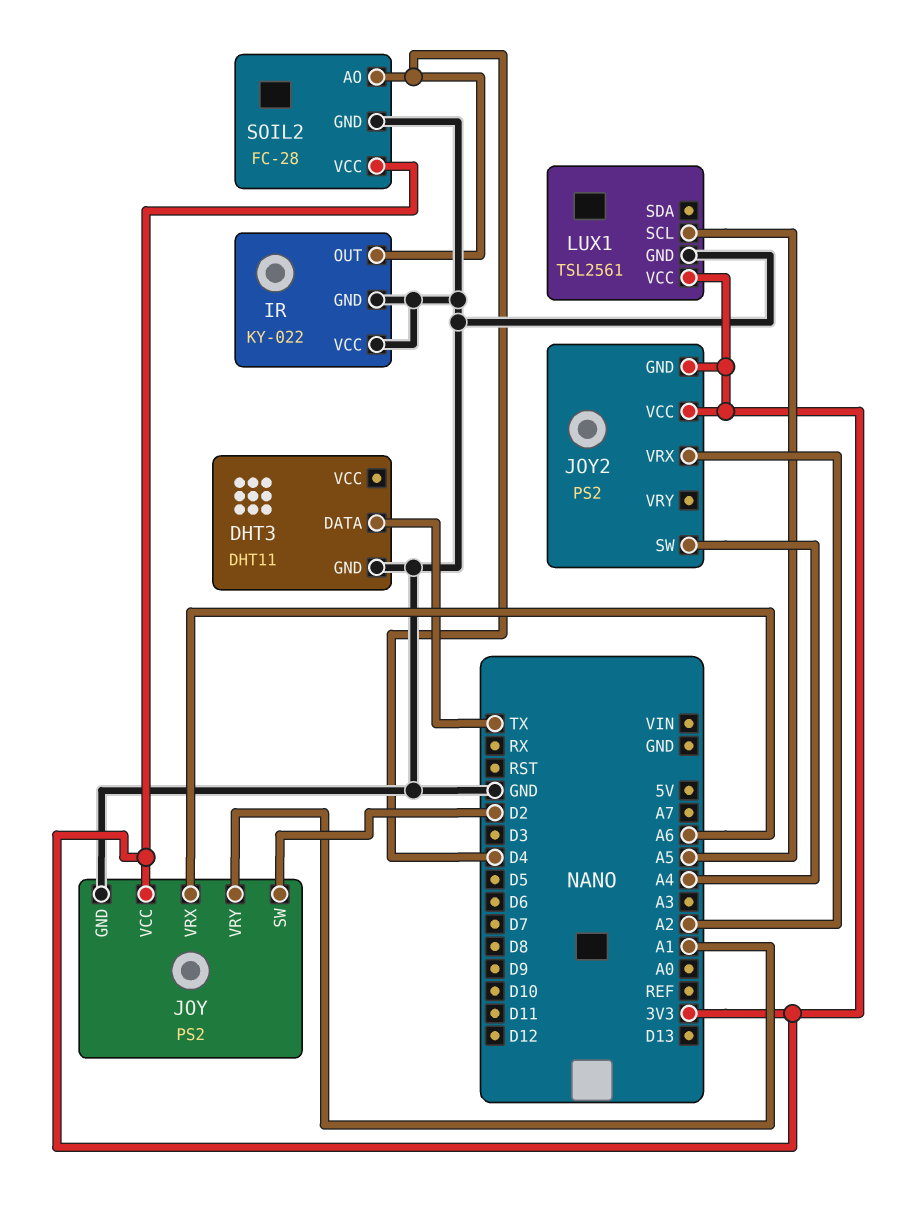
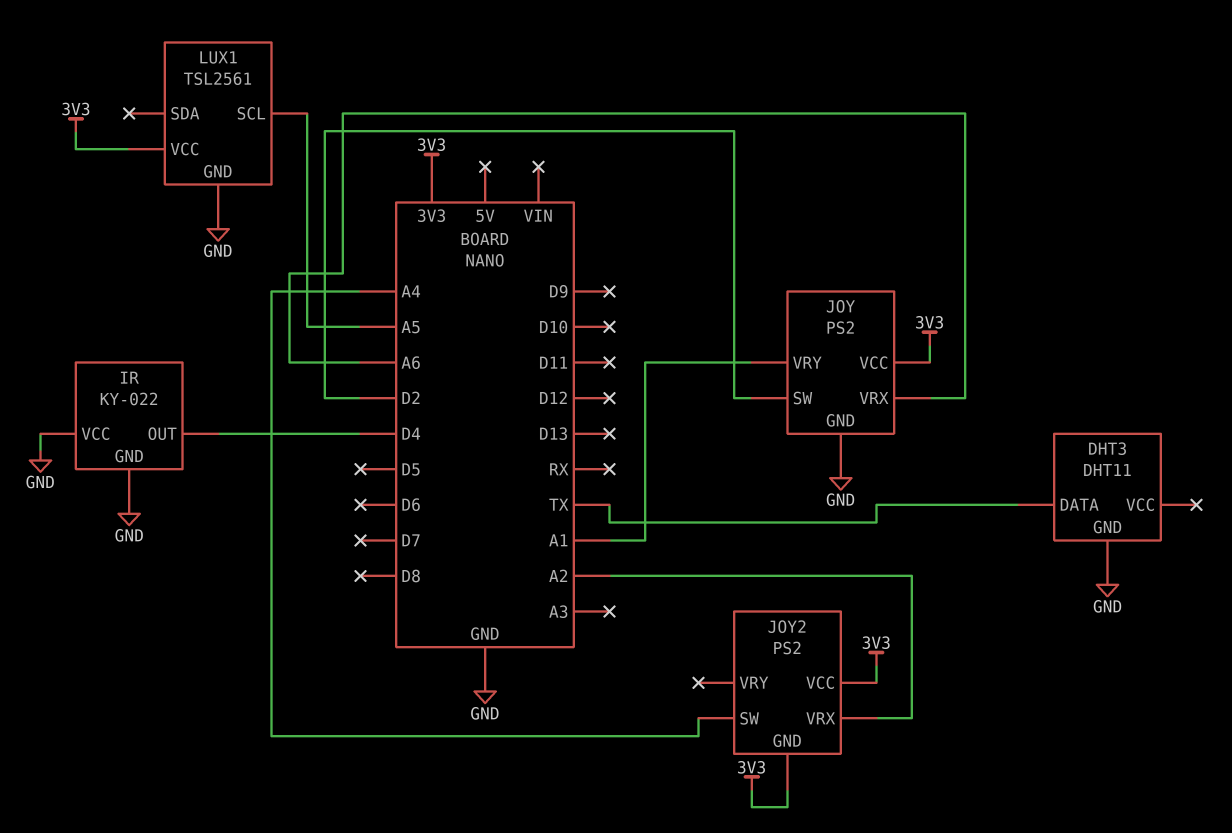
SOIL2: FC-28 -> none
SOIL2 pin AO: D4 -> none
SOIL2 pin GND: GND -> none
SOIL2 pin VCC: 3V3 -> none

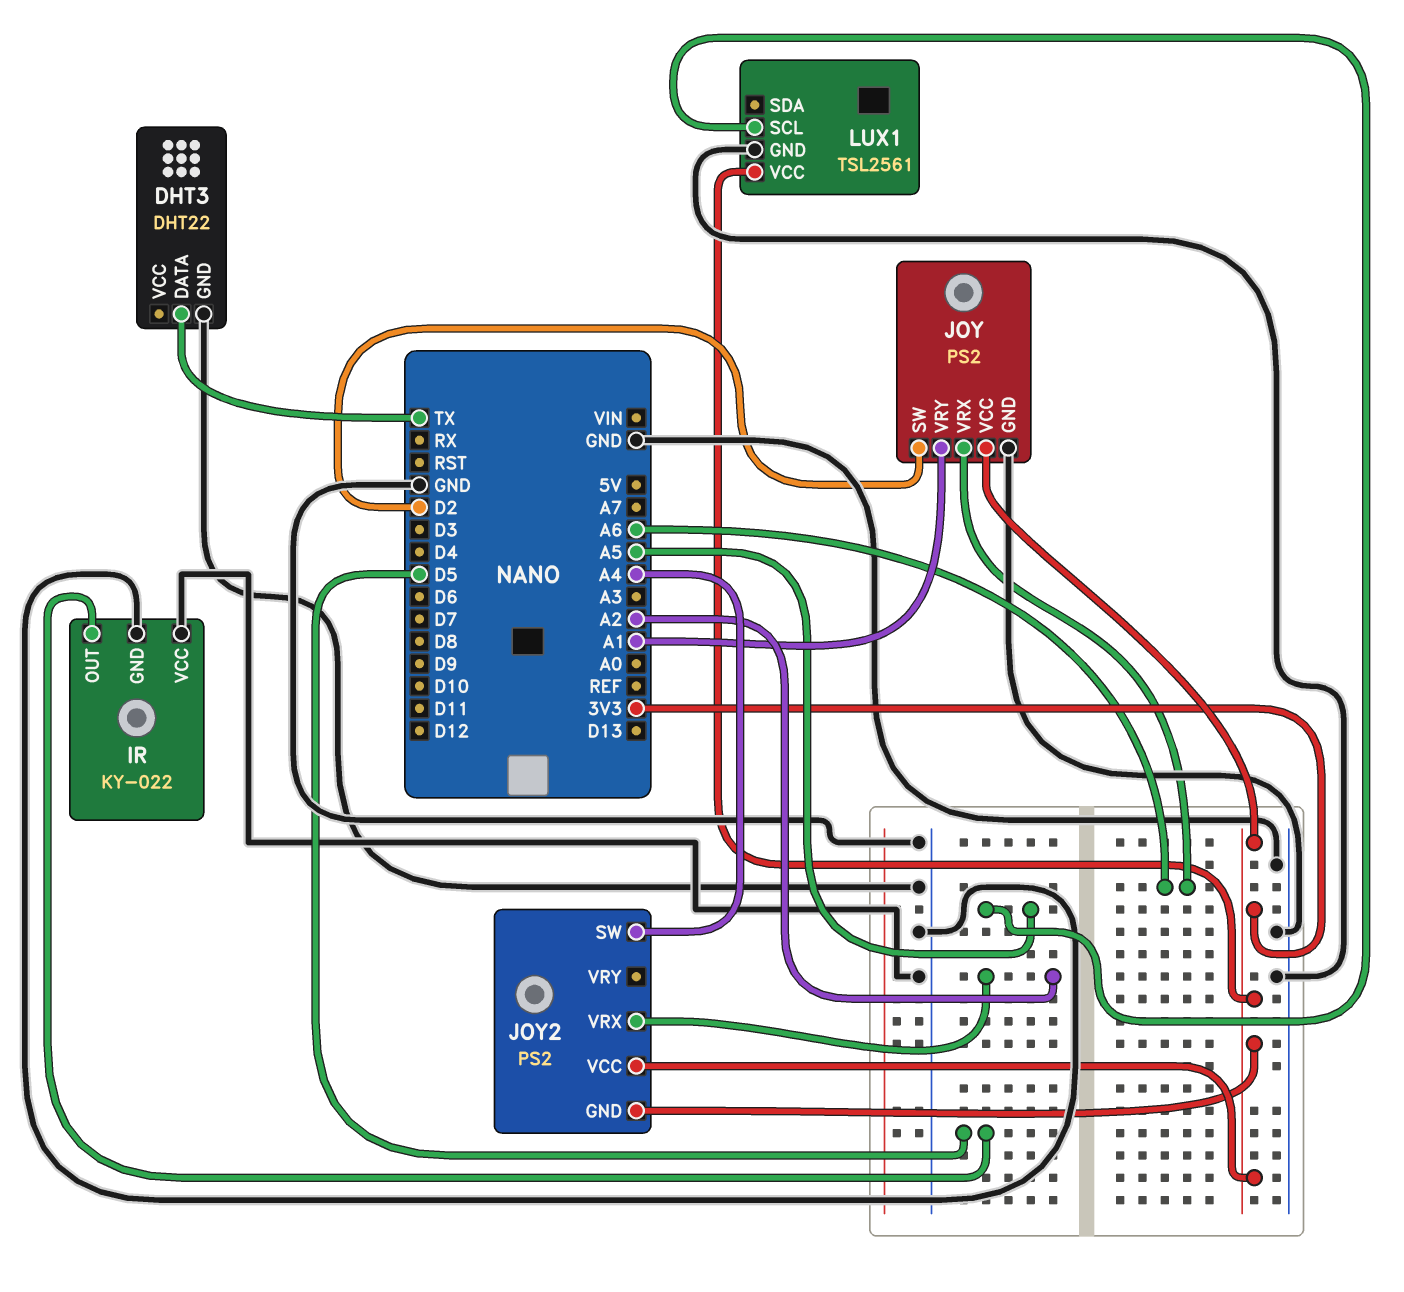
DHT3: DHT11 -> DHT22
IR pin OUT: D4 -> D5

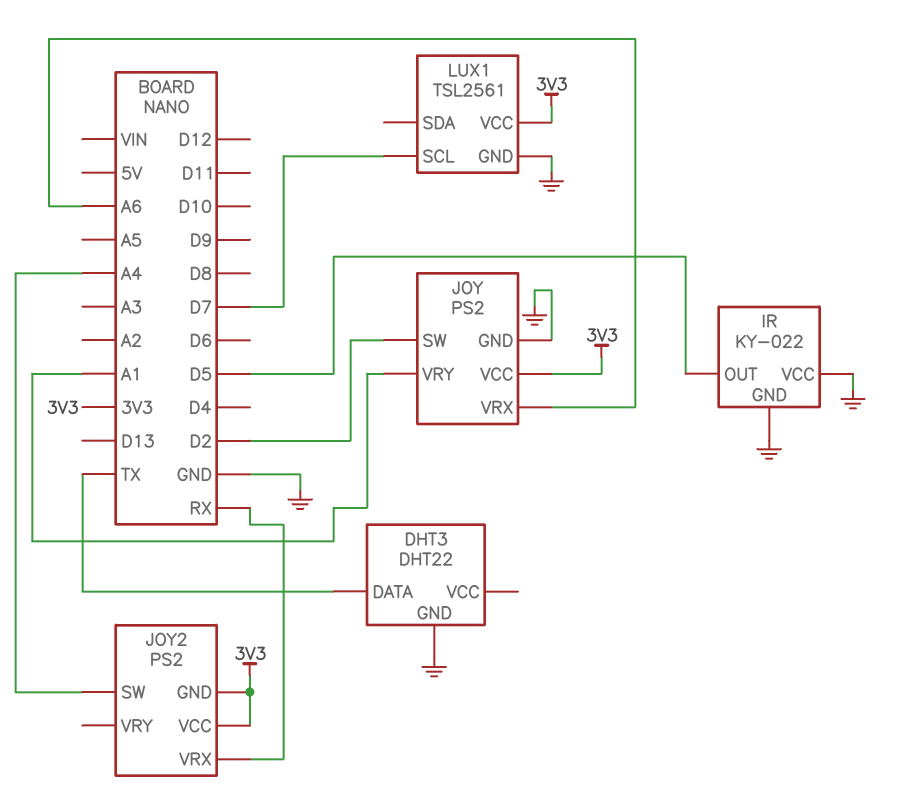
JOY2 pin VRX: A2 -> RX
LUX1 pin SCL: A5 -> D7

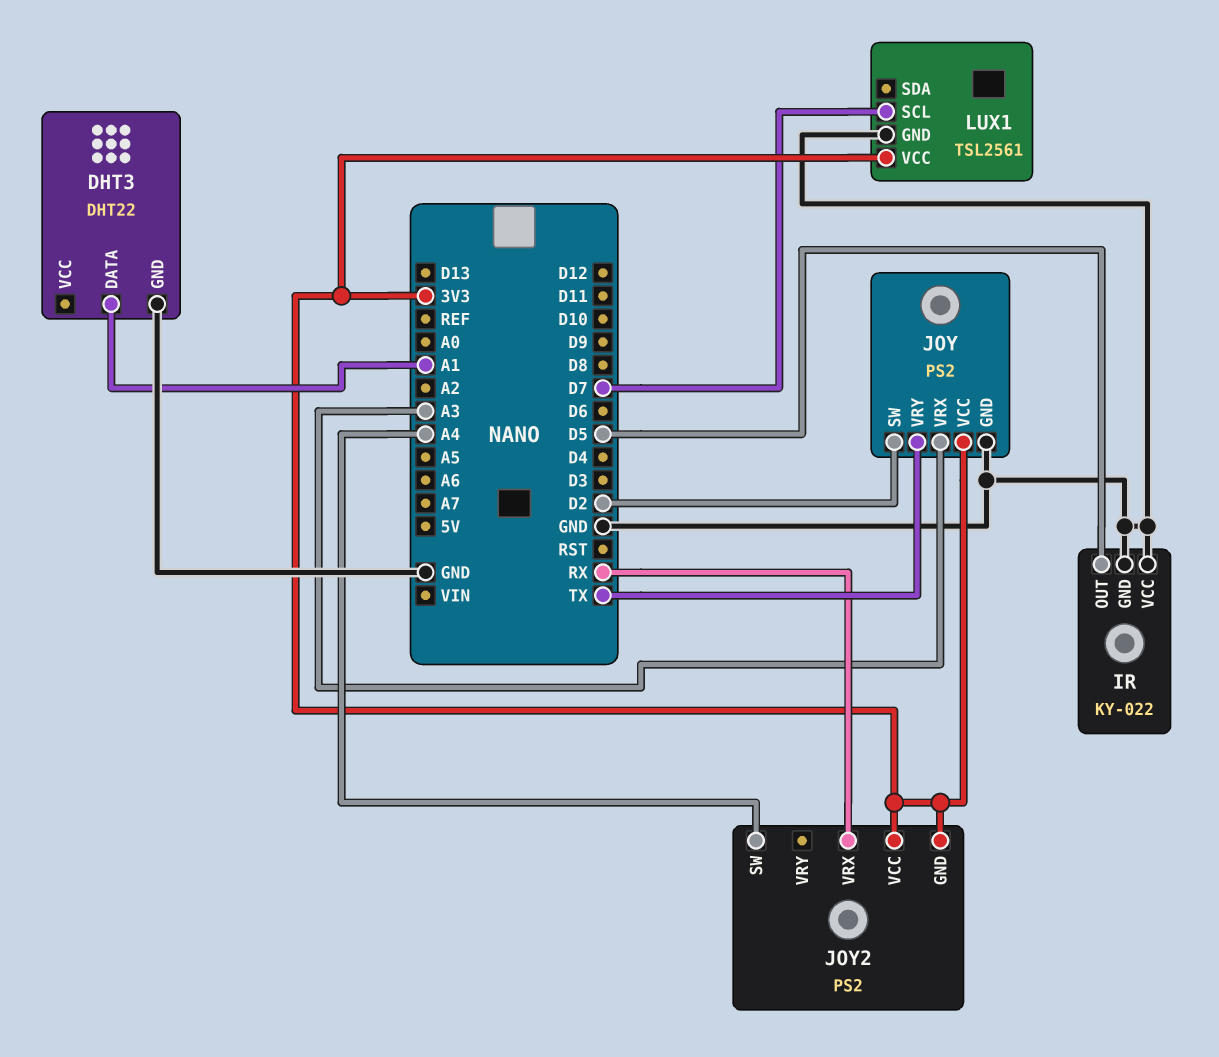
DHT3 pin DATA: TX -> A1
JOY pin VRX: A6 -> A3
JOY pin VRY: A1 -> TX

